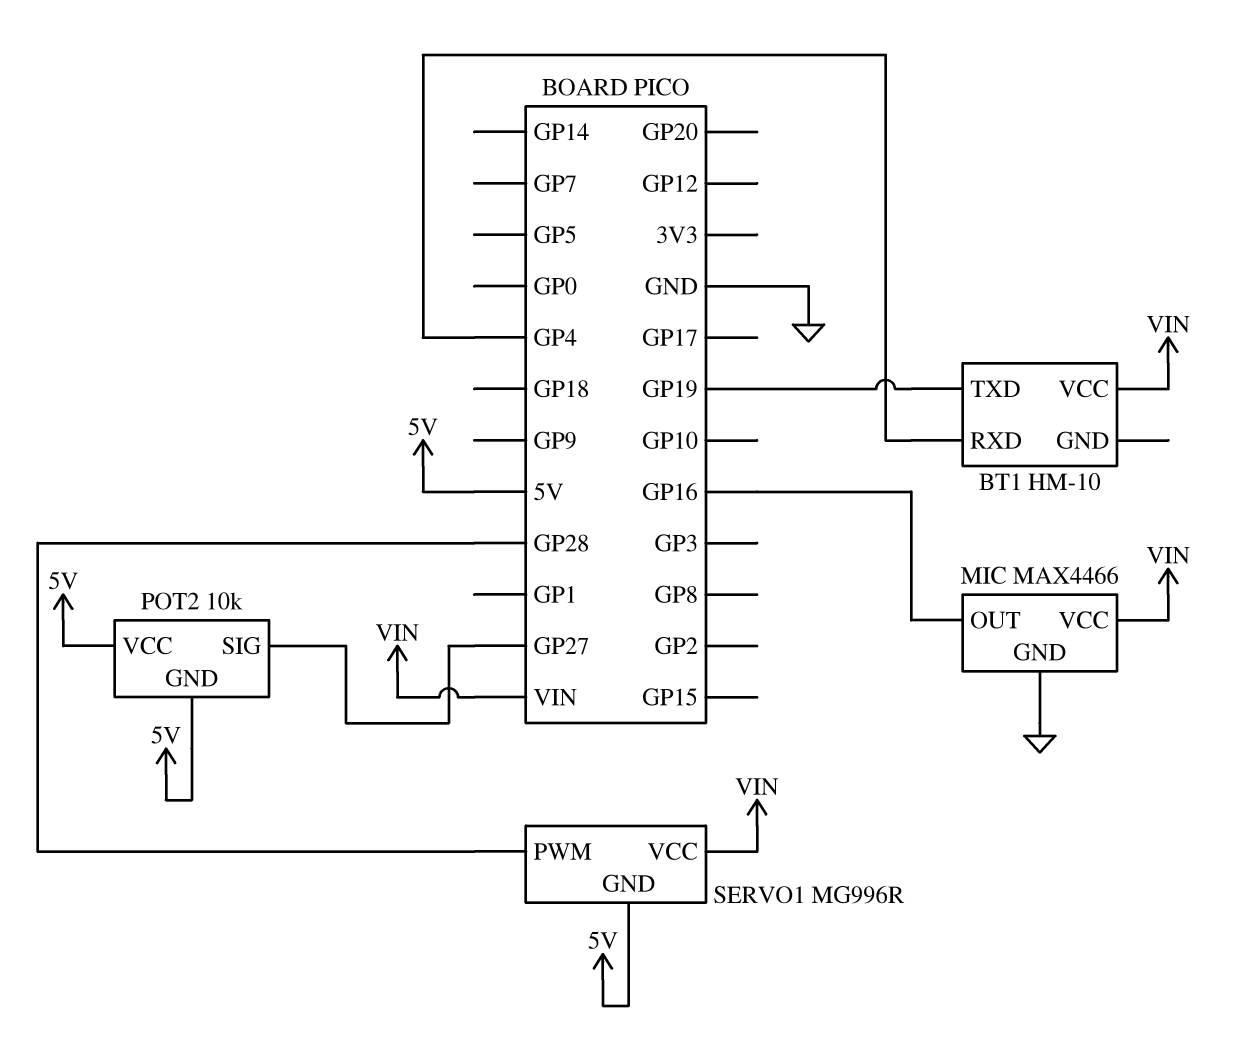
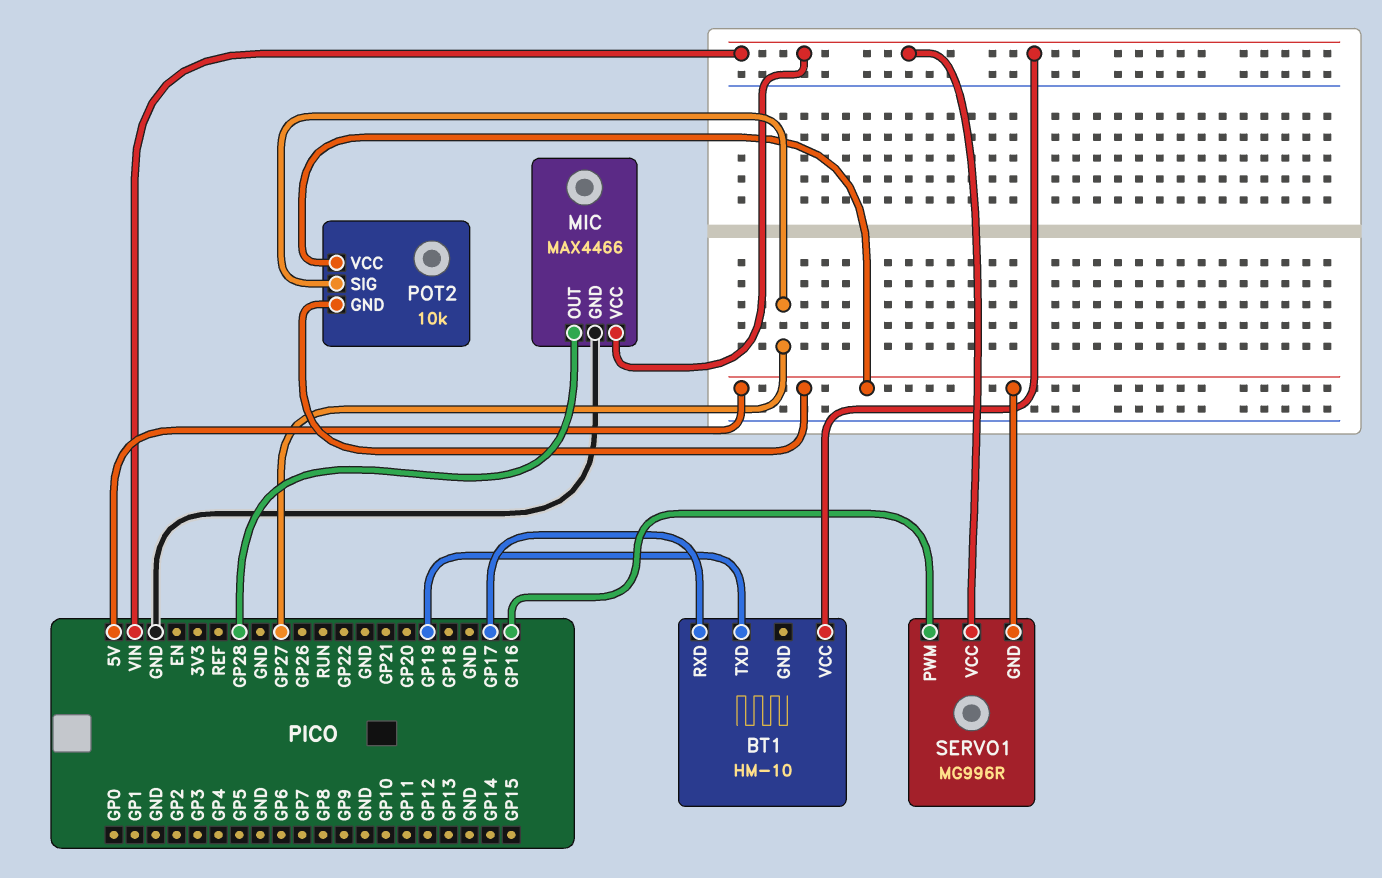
BT1 pin RXD: GP4 -> GP17
MIC pin OUT: GP16 -> GP28
SERVO1 pin PWM: GP28 -> GP16

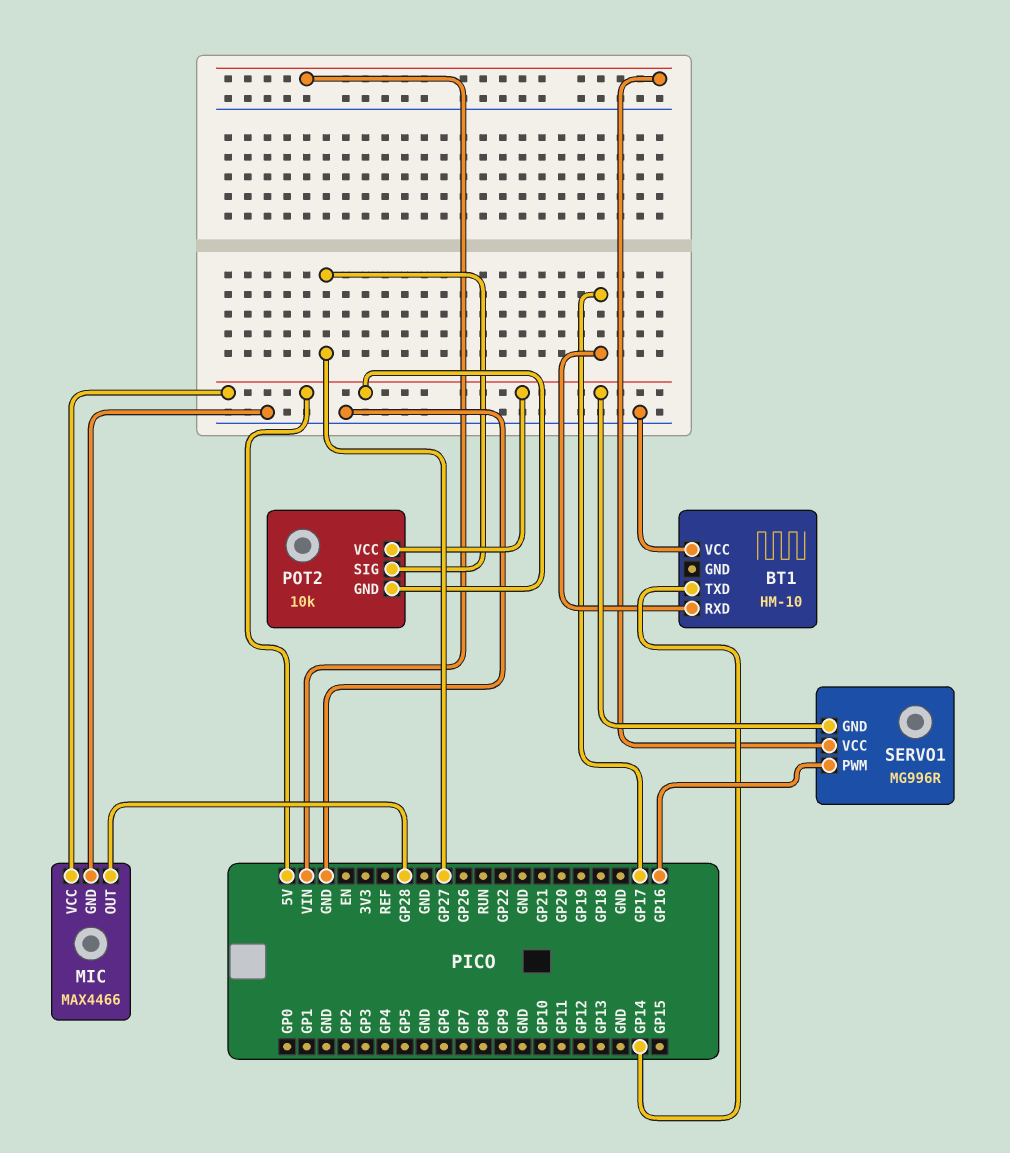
BT1 pin TXD: GP19 -> GP14
BT1 pin VCC: VIN -> GND
MIC pin VCC: VIN -> 5V

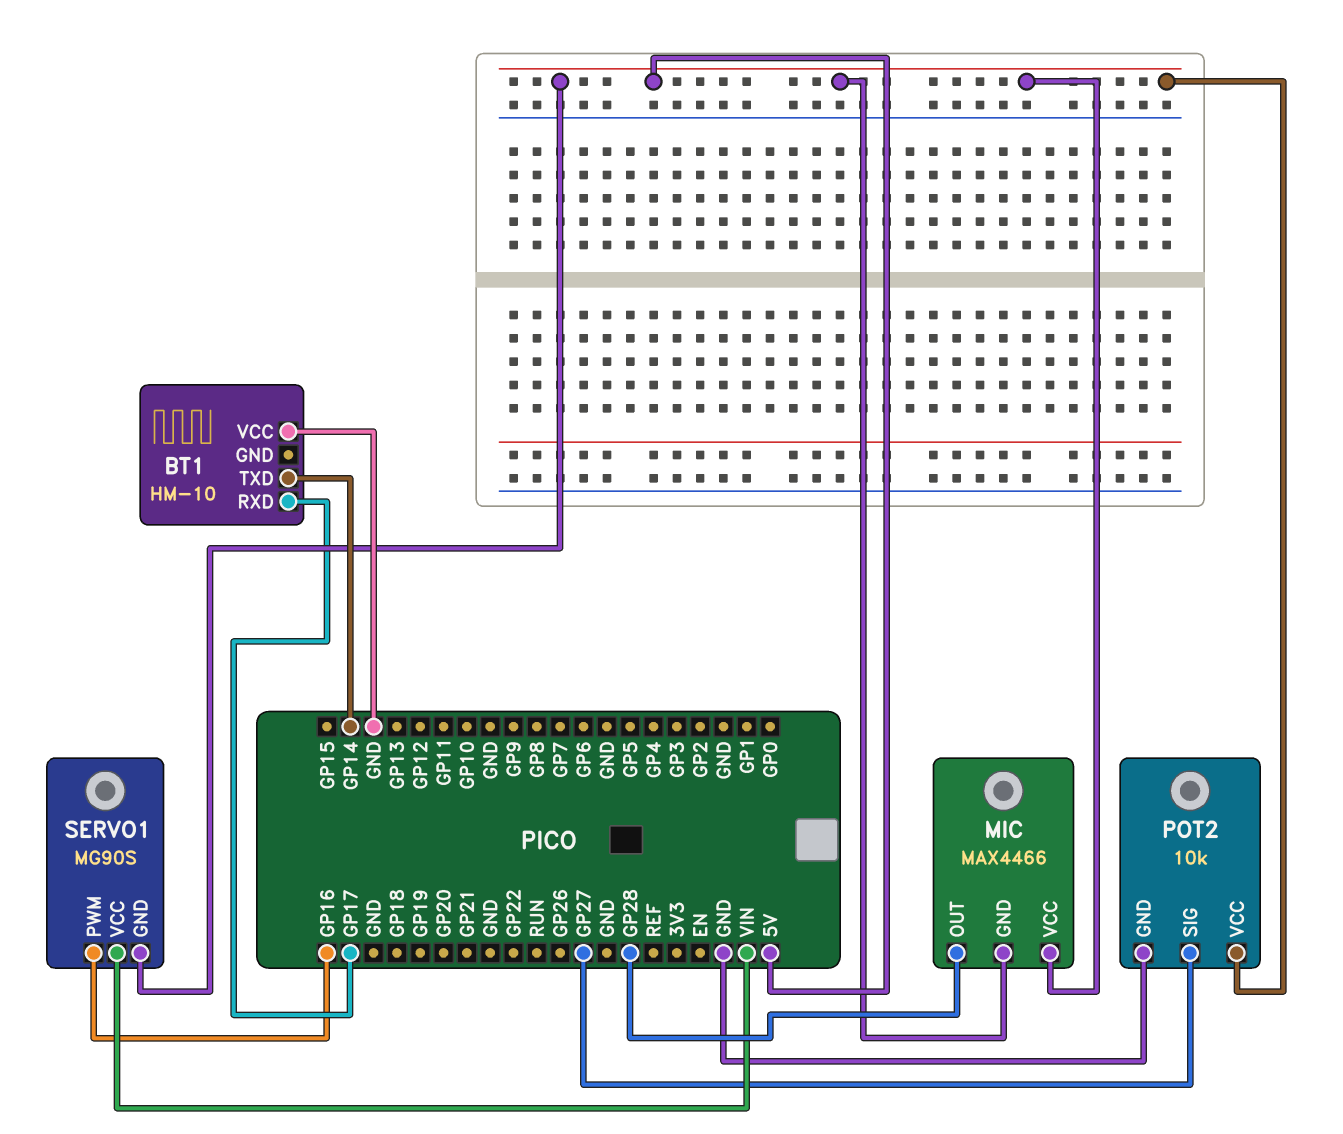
MIC pin GND: GND -> 5V
POT2 pin GND: 5V -> GND
SERVO1: MG996R -> MG90S

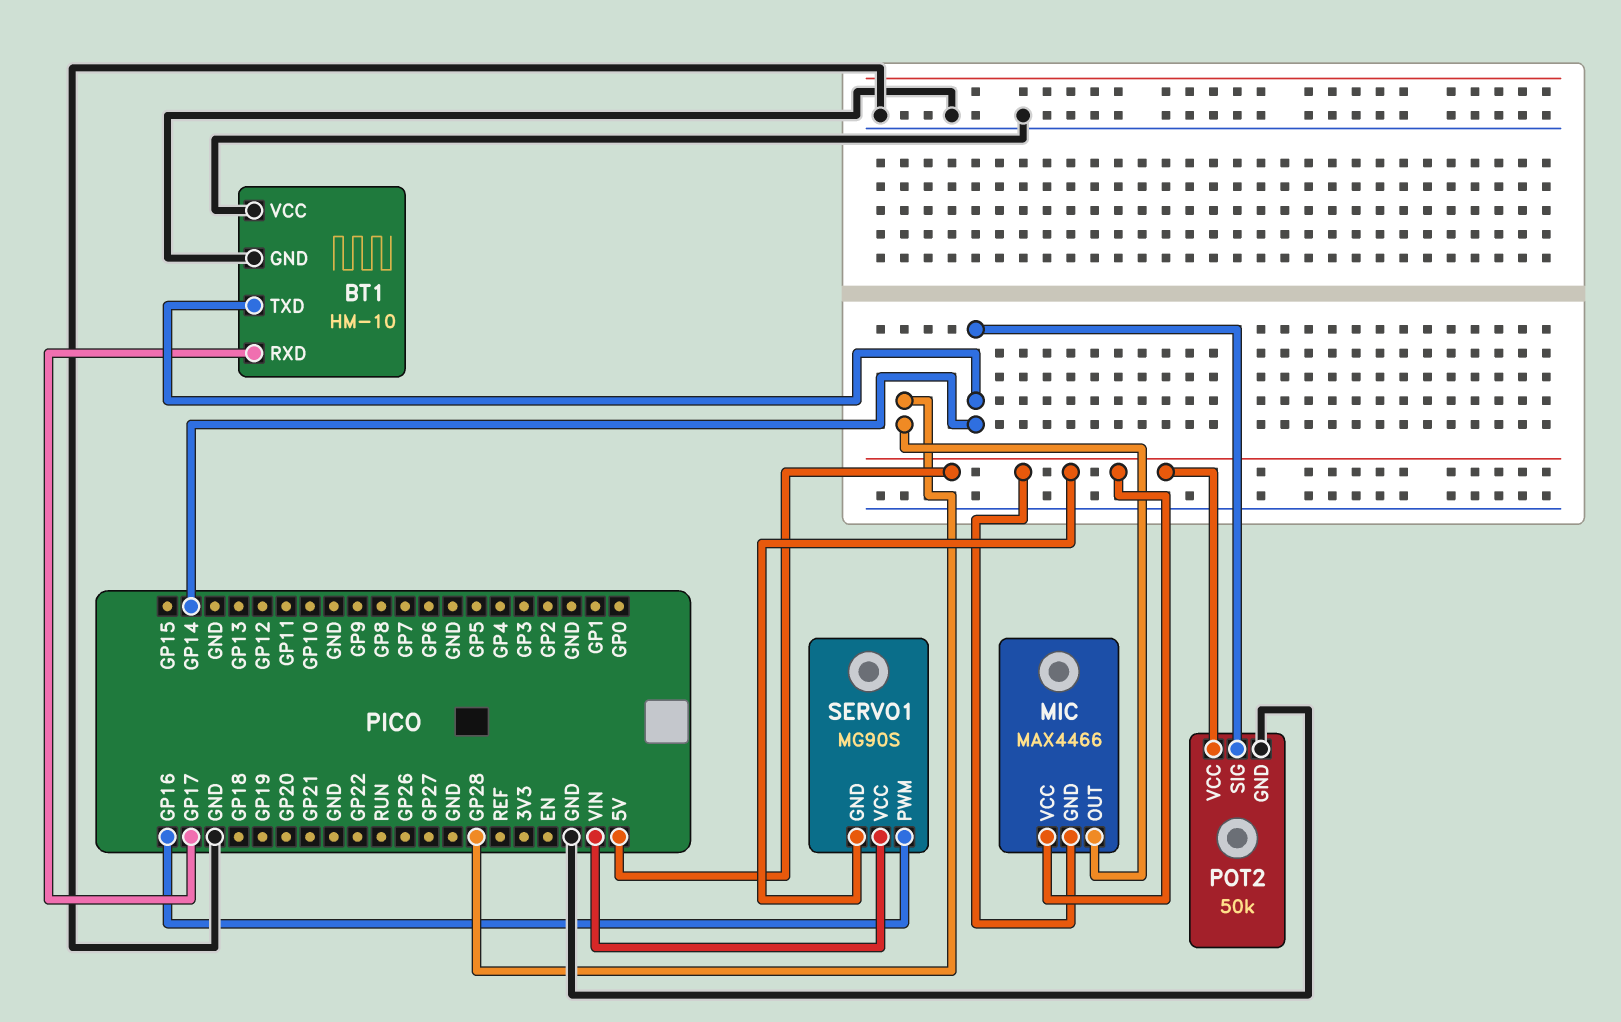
BT1 pin GND: none -> GND
POT2: 10k -> 50k
POT2 pin SIG: GP27 -> GP14

